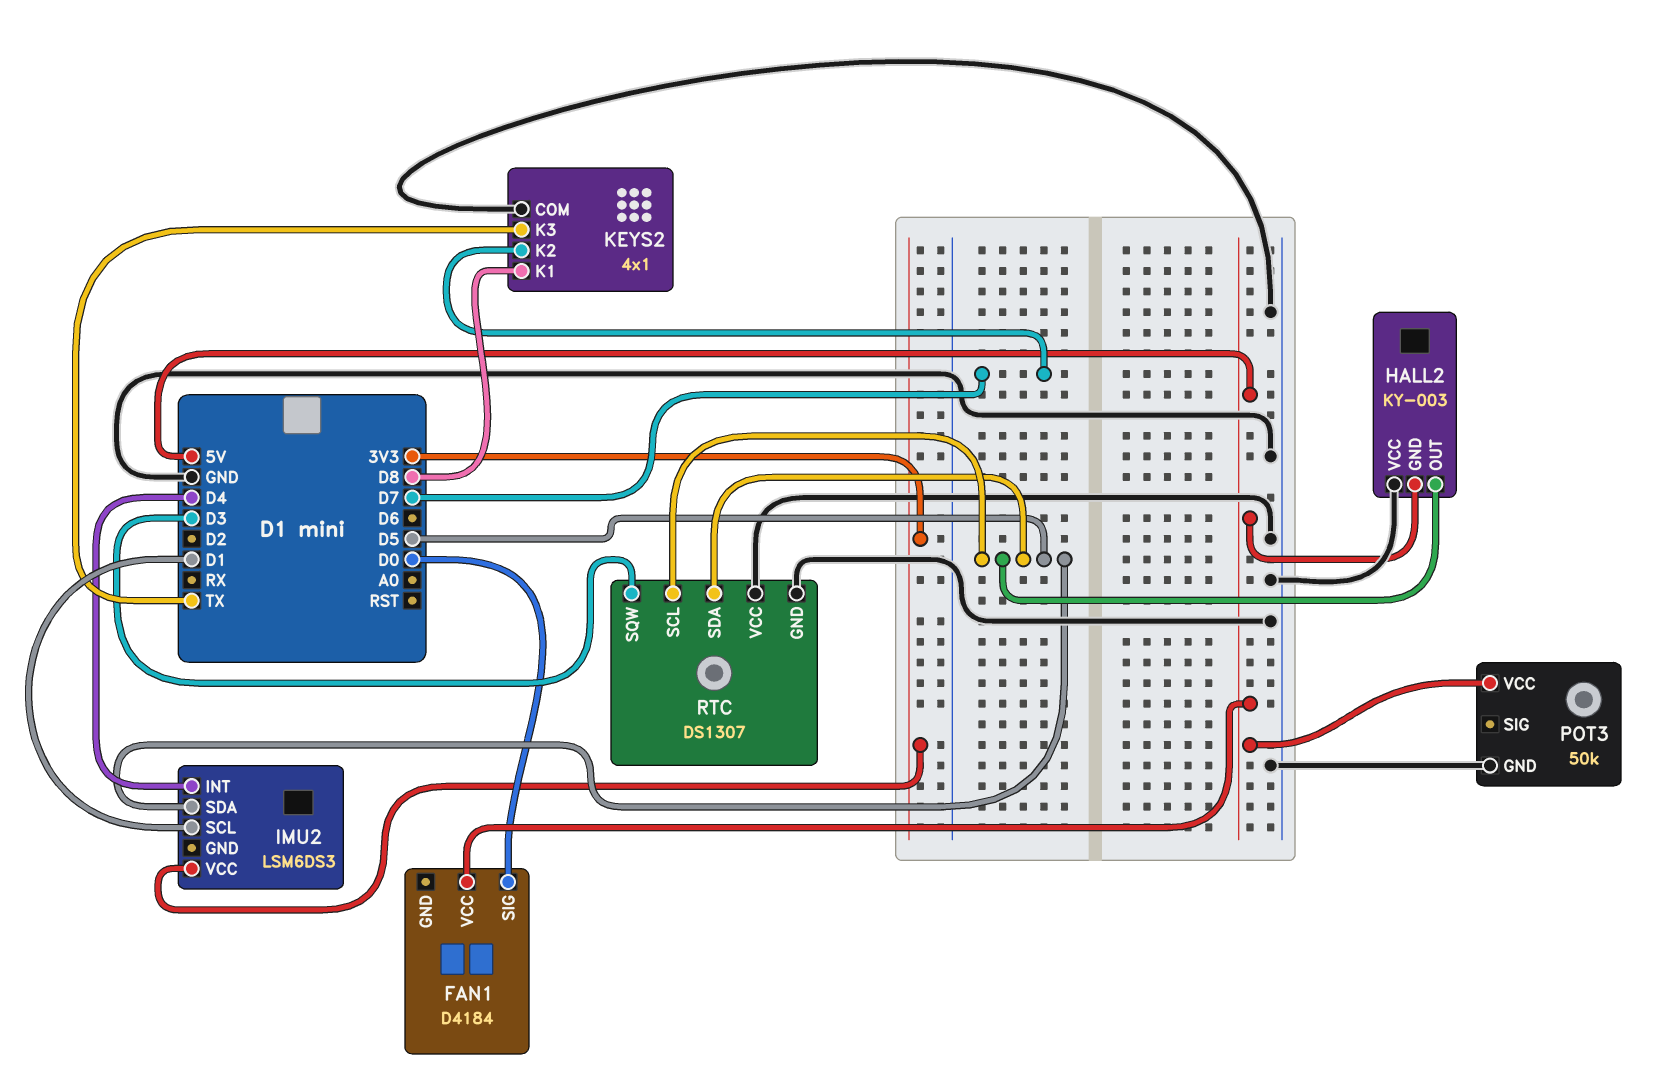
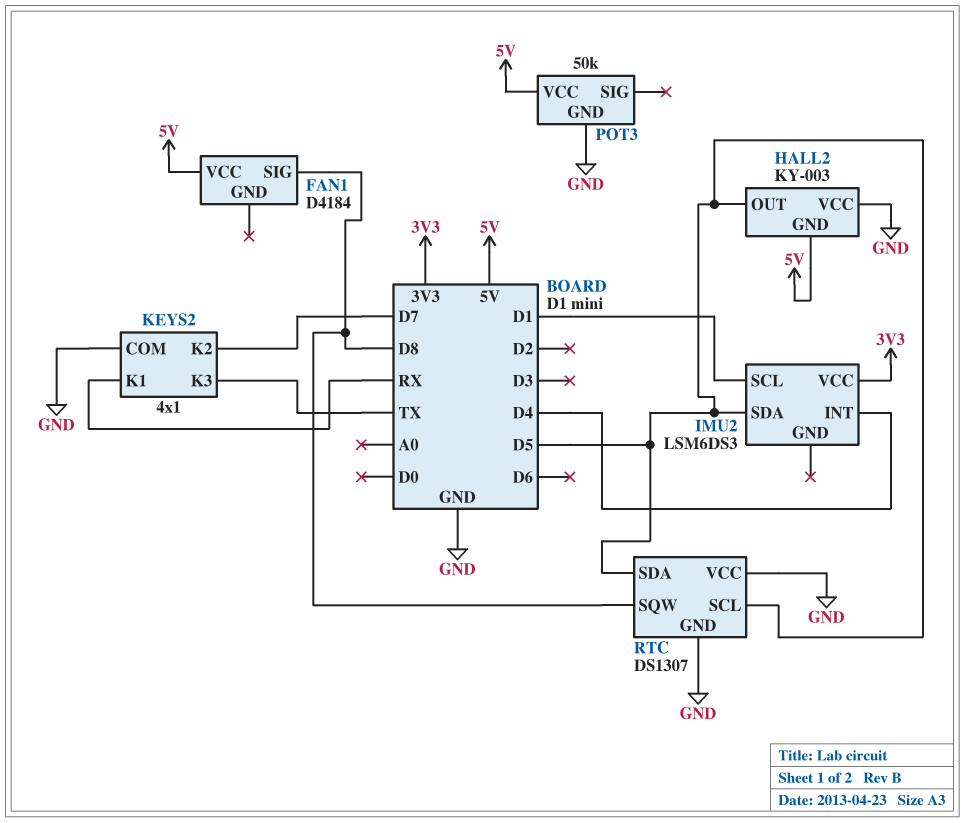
FAN1 pin SIG: D0 -> D8
KEYS2 pin K1: D8 -> RX
RTC pin SQW: D3 -> D8

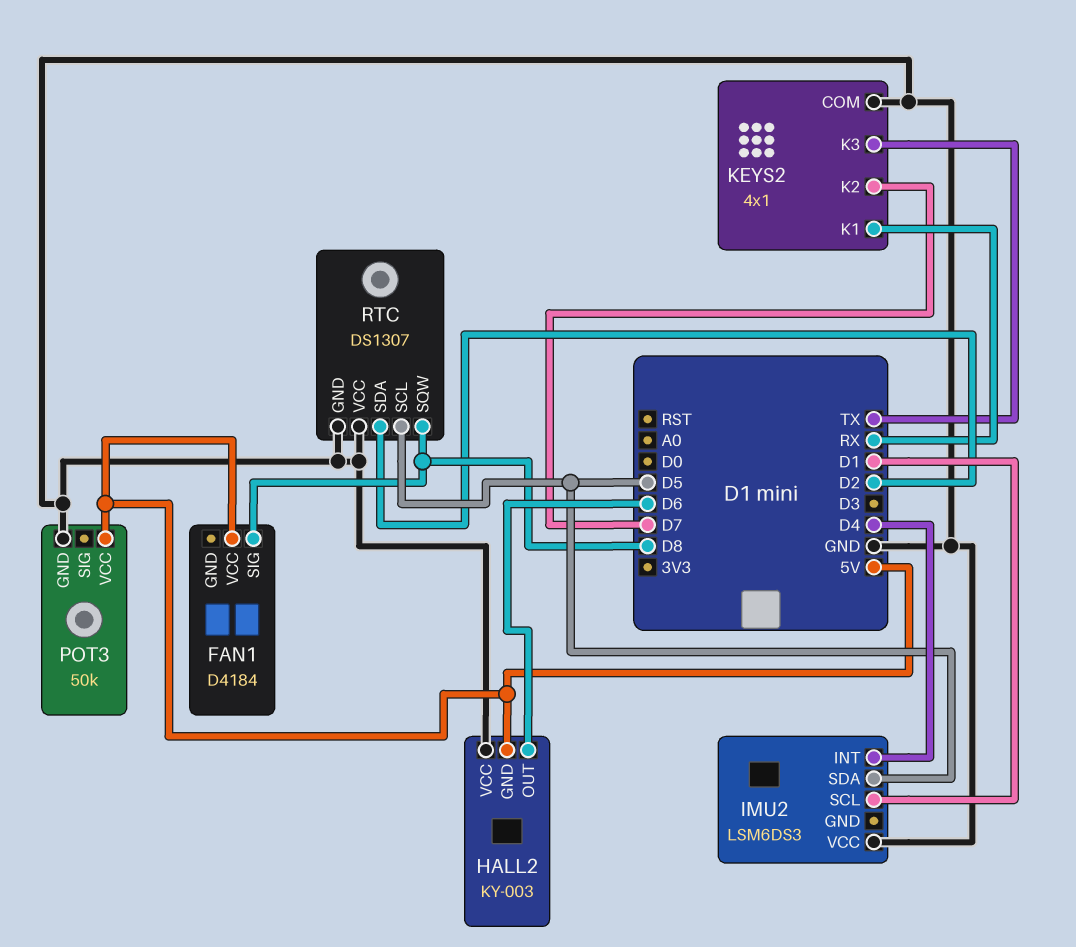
HALL2 pin OUT: D5 -> D6
IMU2 pin VCC: 3V3 -> GND
RTC pin SDA: D5 -> D2

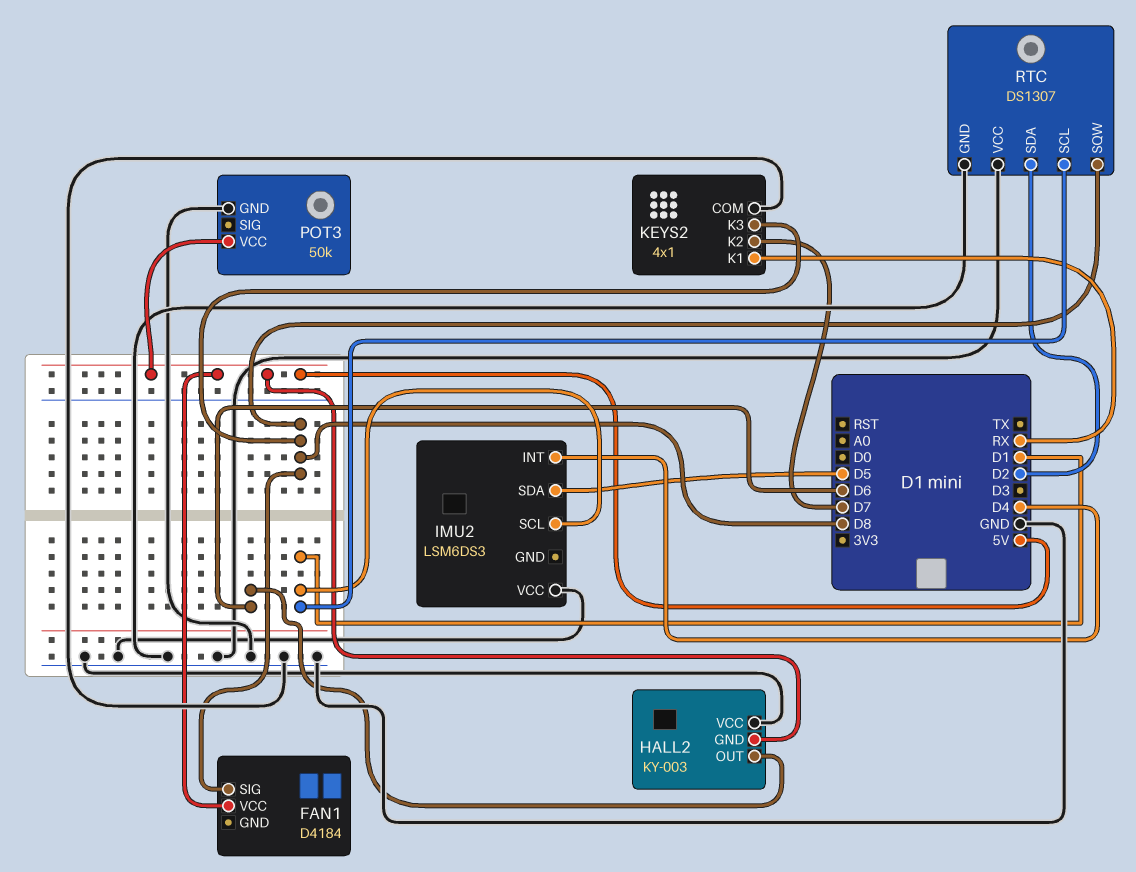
KEYS2 pin K3: TX -> D8
RTC pin SCL: D5 -> D1

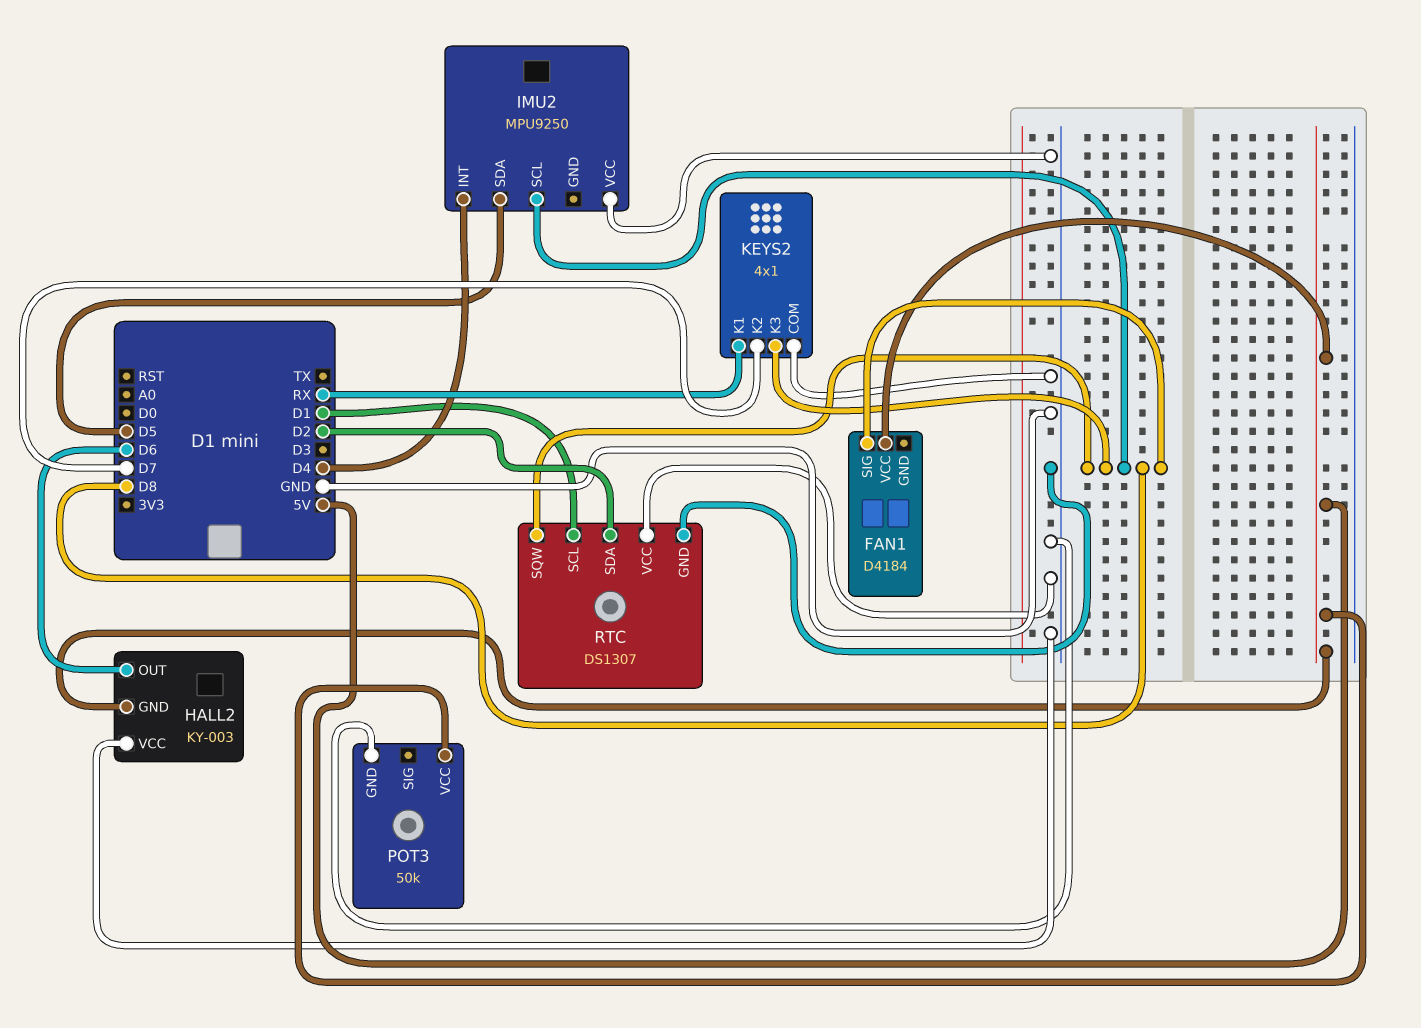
IMU2: LSM6DS3 -> MPU9250
IMU2 pin SCL: D1 -> D8

